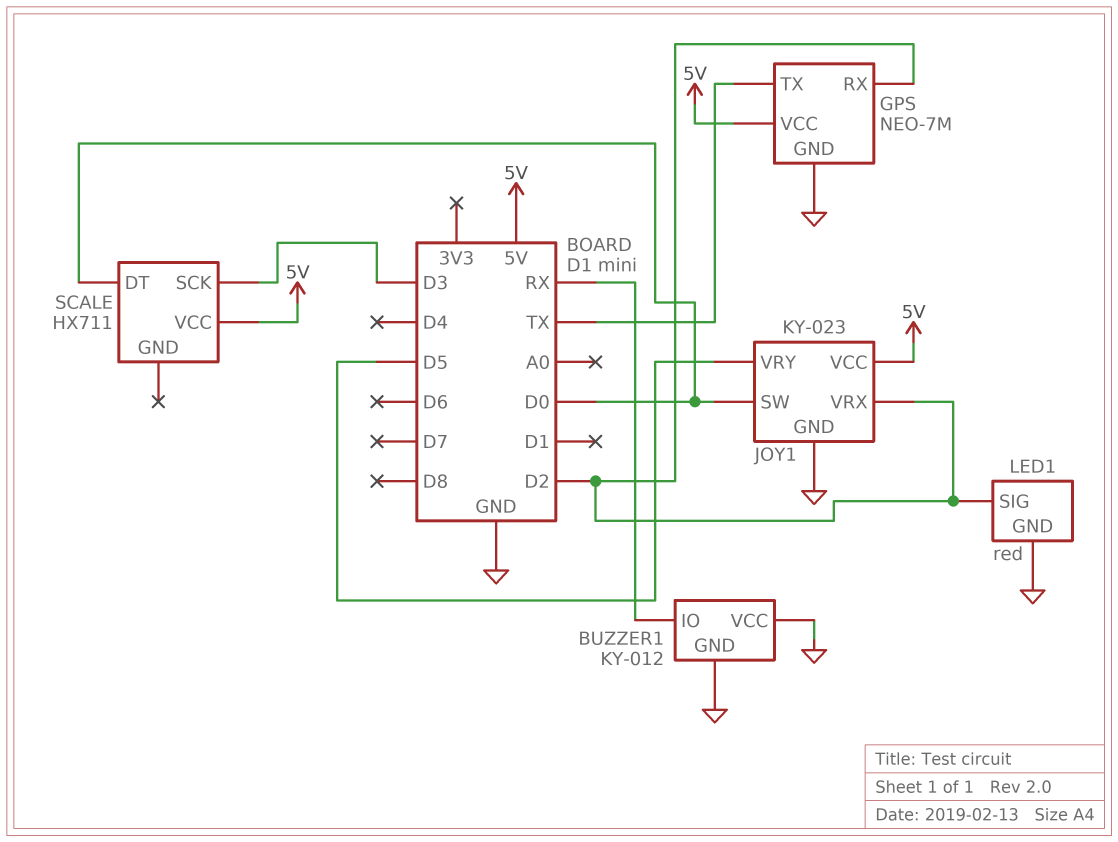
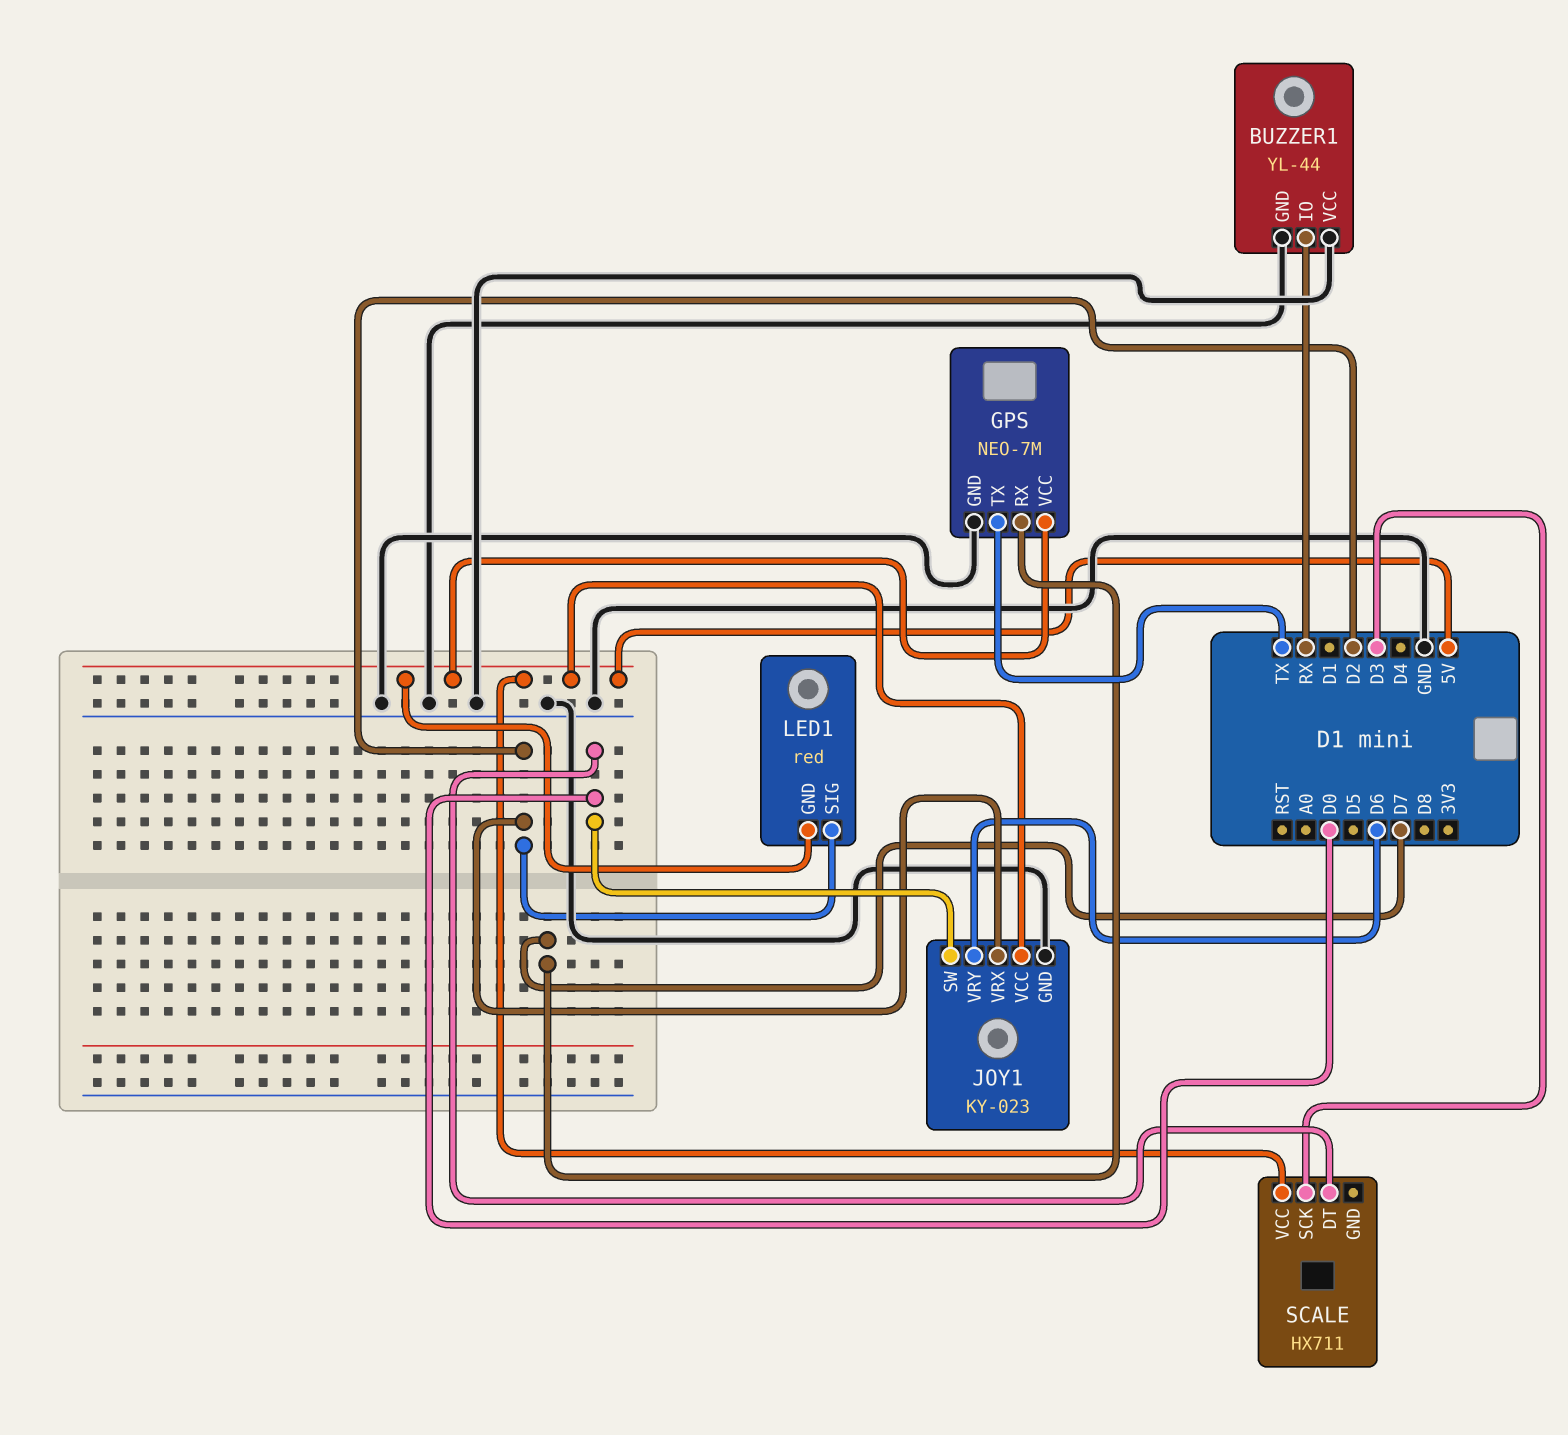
BUZZER1: KY-012 -> YL-44
GPS pin RX: D2 -> D7
JOY1 pin VRY: D5 -> D6
LED1 pin GND: GND -> 5V

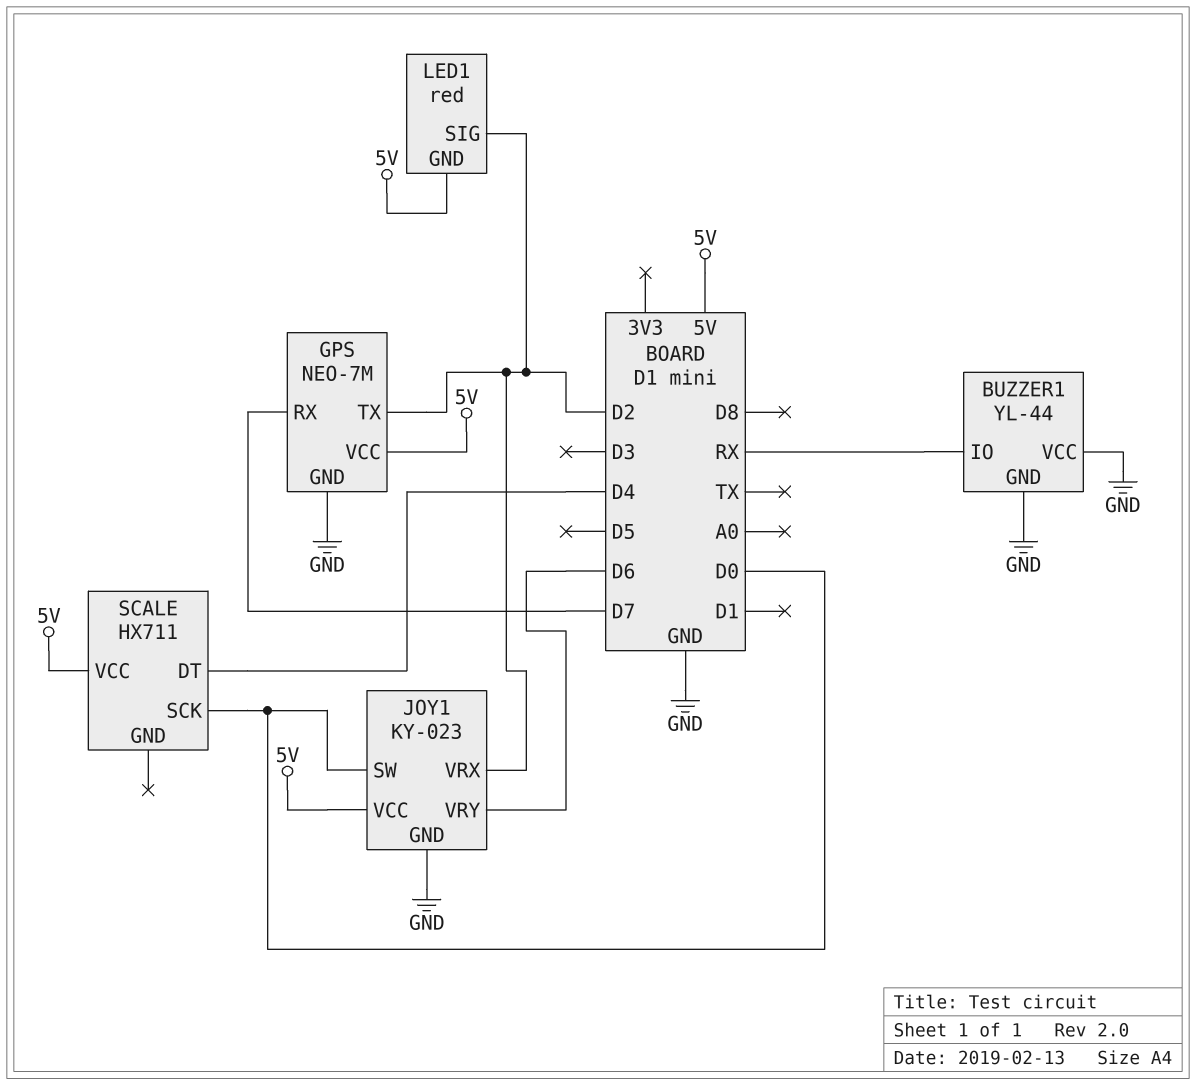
GPS pin TX: TX -> D2
SCALE pin DT: D0 -> D4
SCALE pin SCK: D3 -> D0

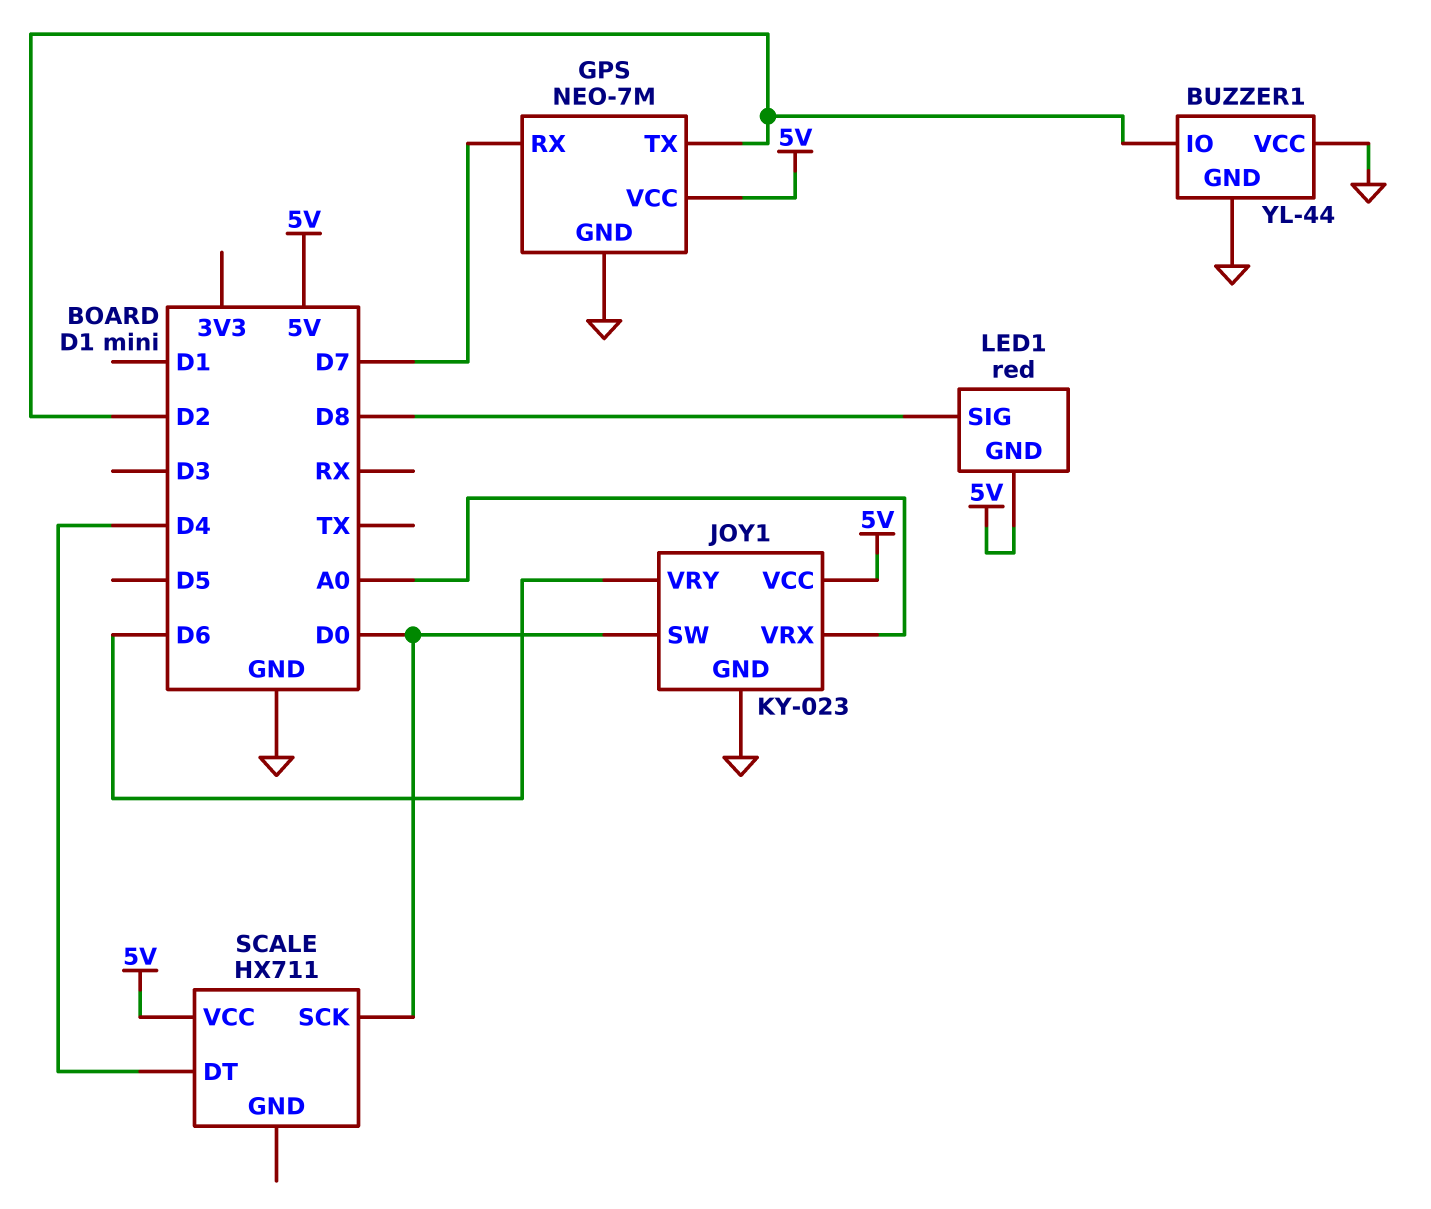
BUZZER1 pin IO: RX -> D2
JOY1 pin VRX: D2 -> A0
LED1 pin SIG: D2 -> D8

